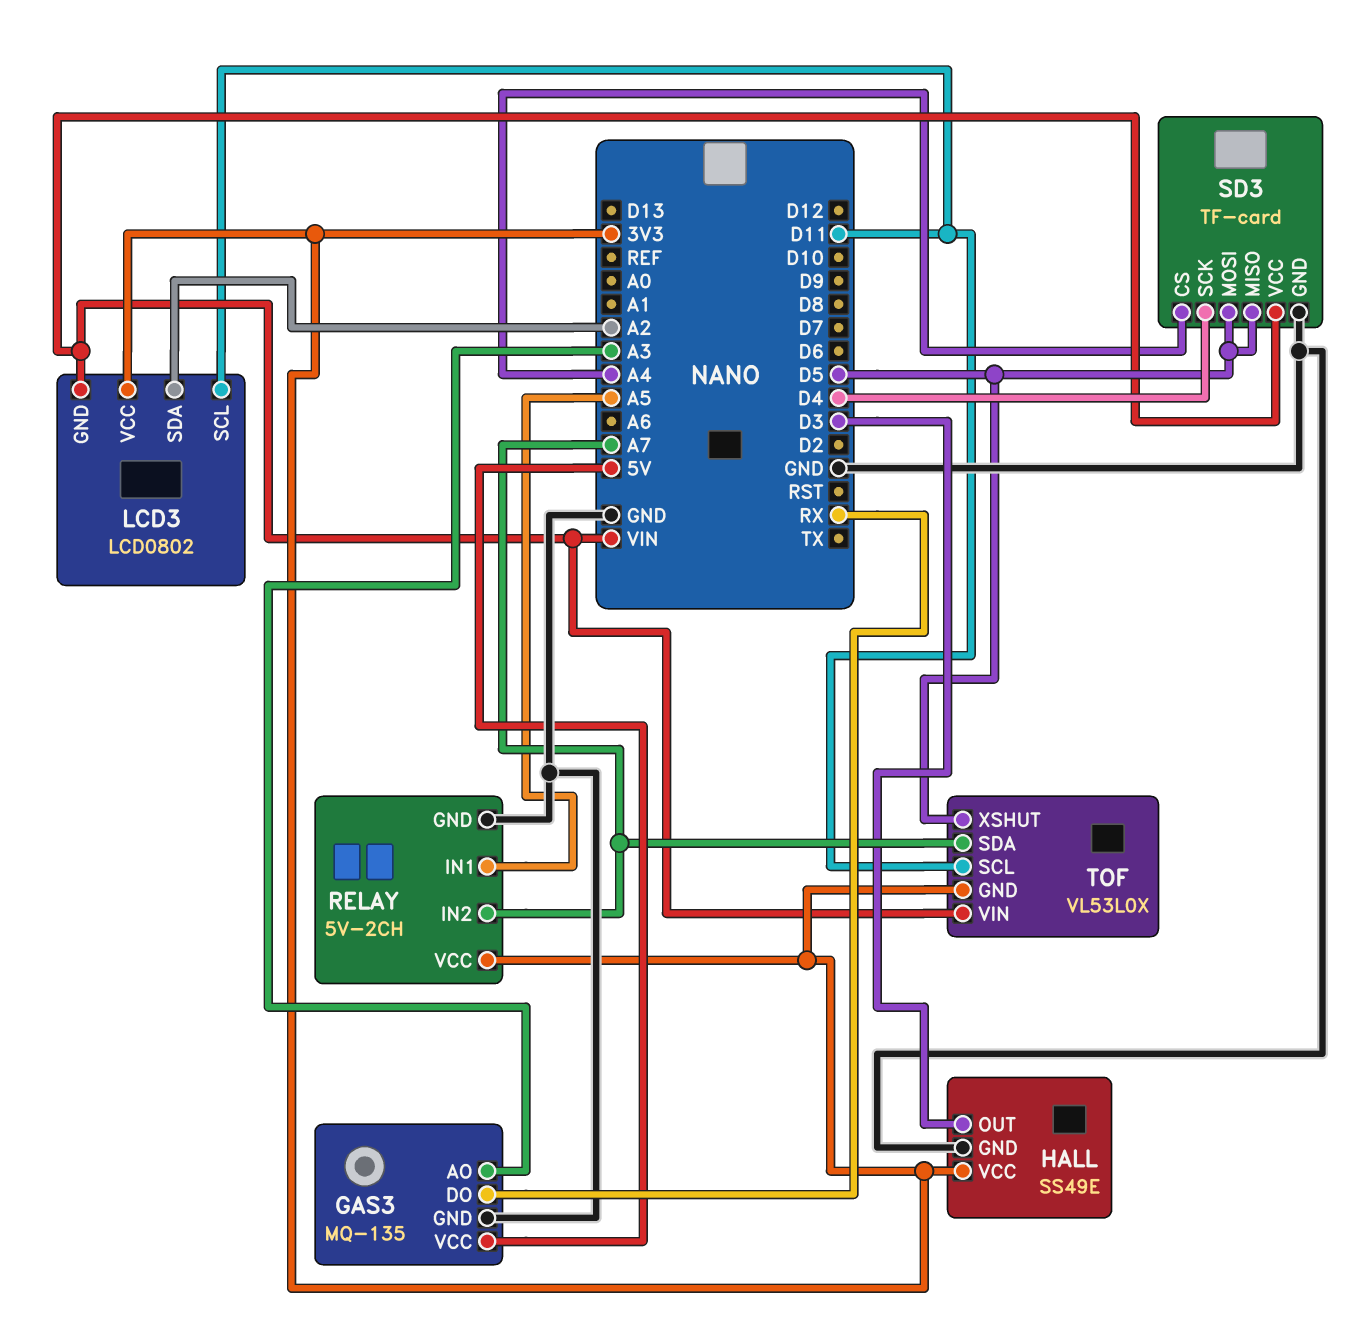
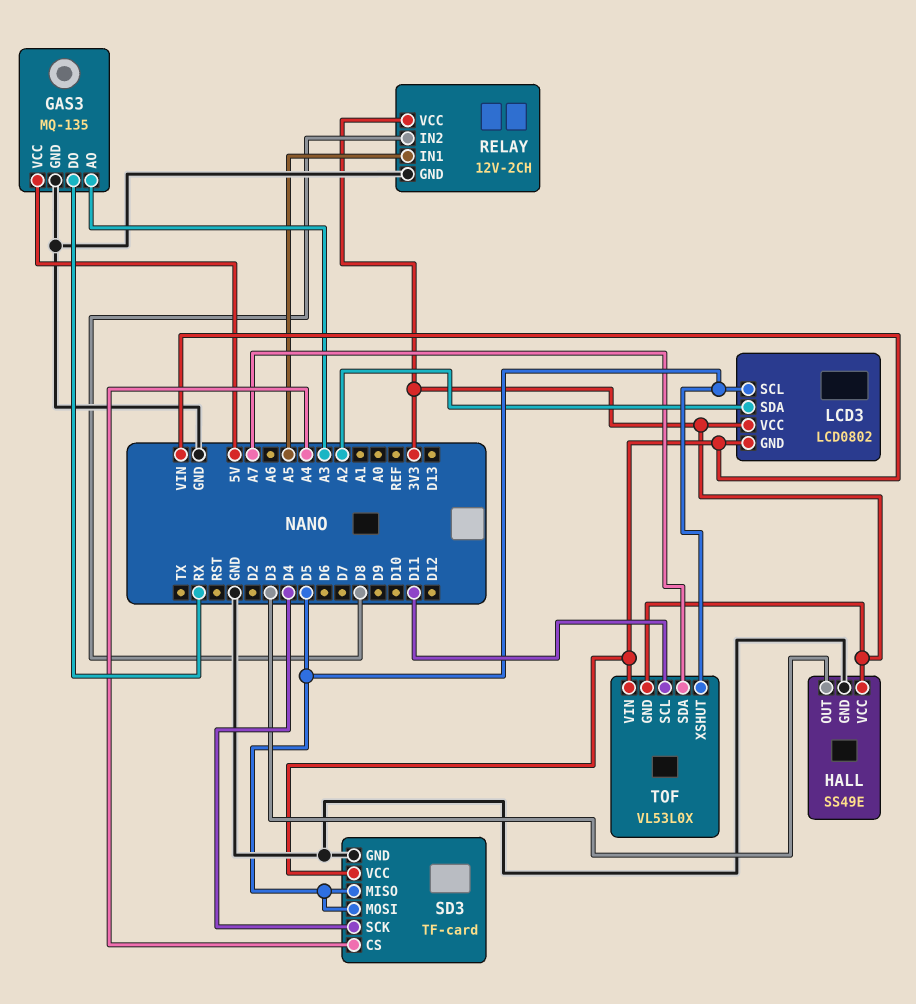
LCD3 pin SCL: D11 -> D5
RELAY: 5V-2CH -> 12V-2CH
RELAY pin IN2: A7 -> D8

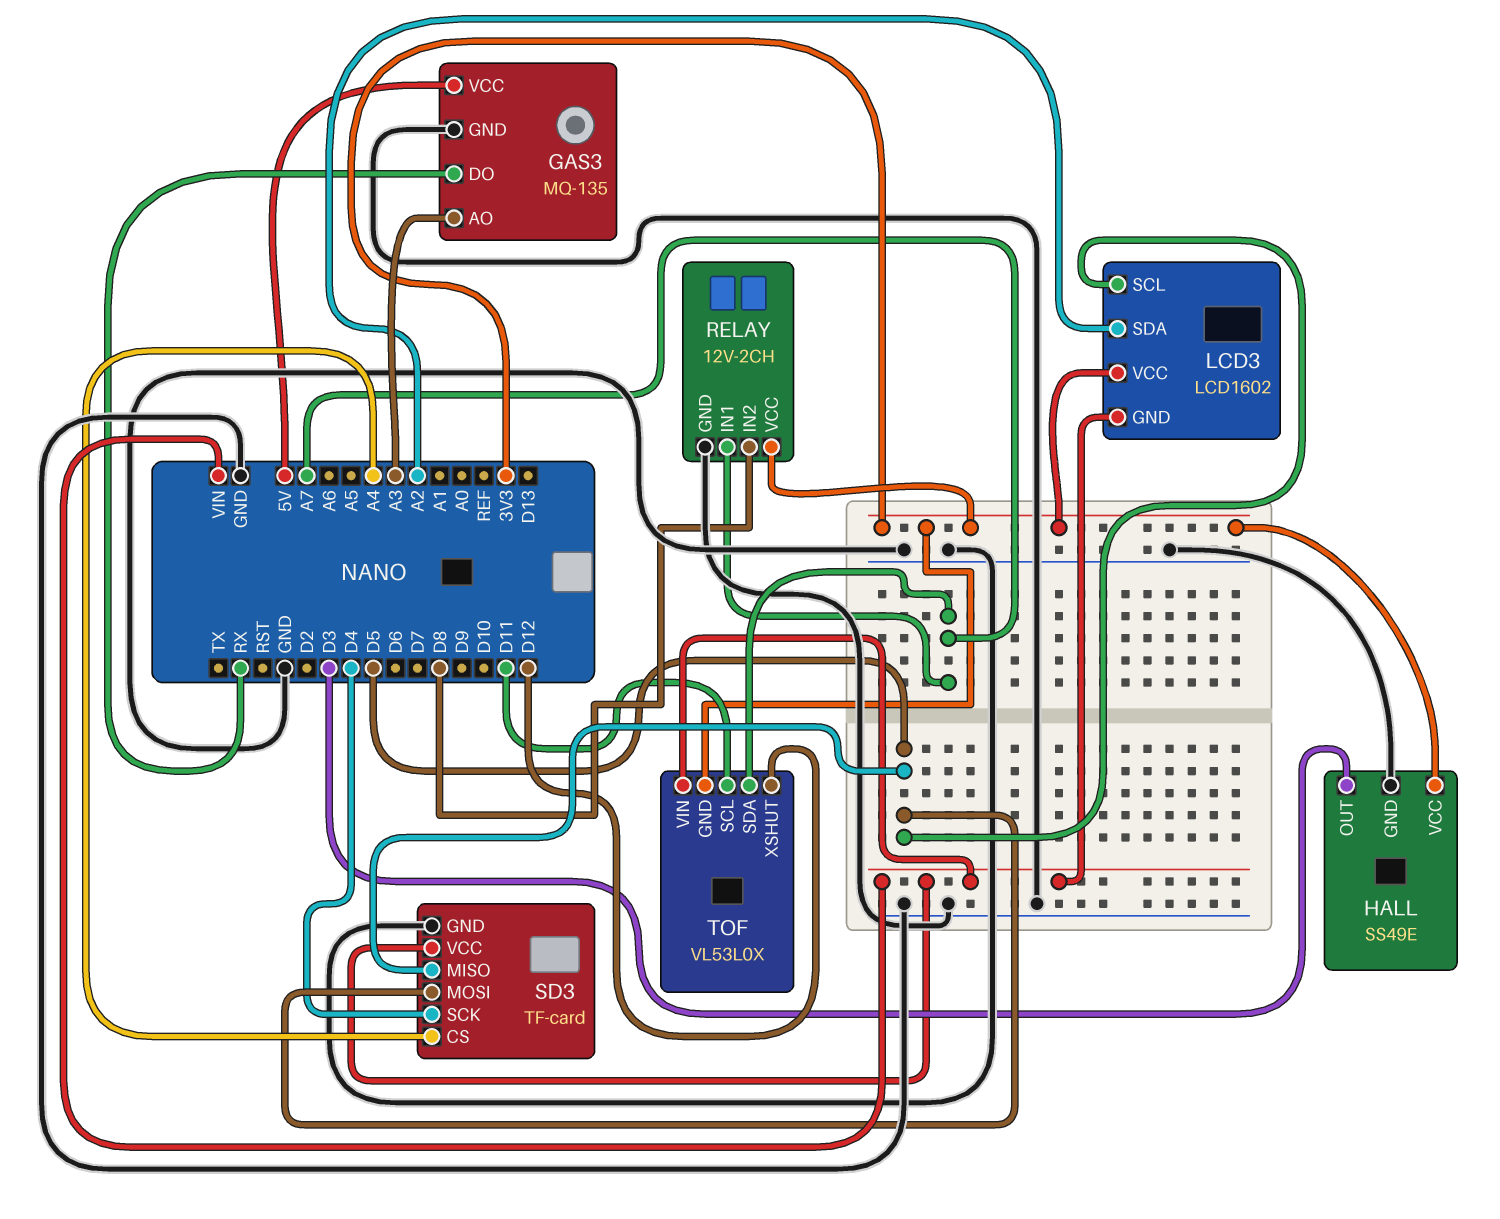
LCD3: LCD0802 -> LCD1602
RELAY pin IN1: A5 -> A7
TOF pin XSHUT: D5 -> D12

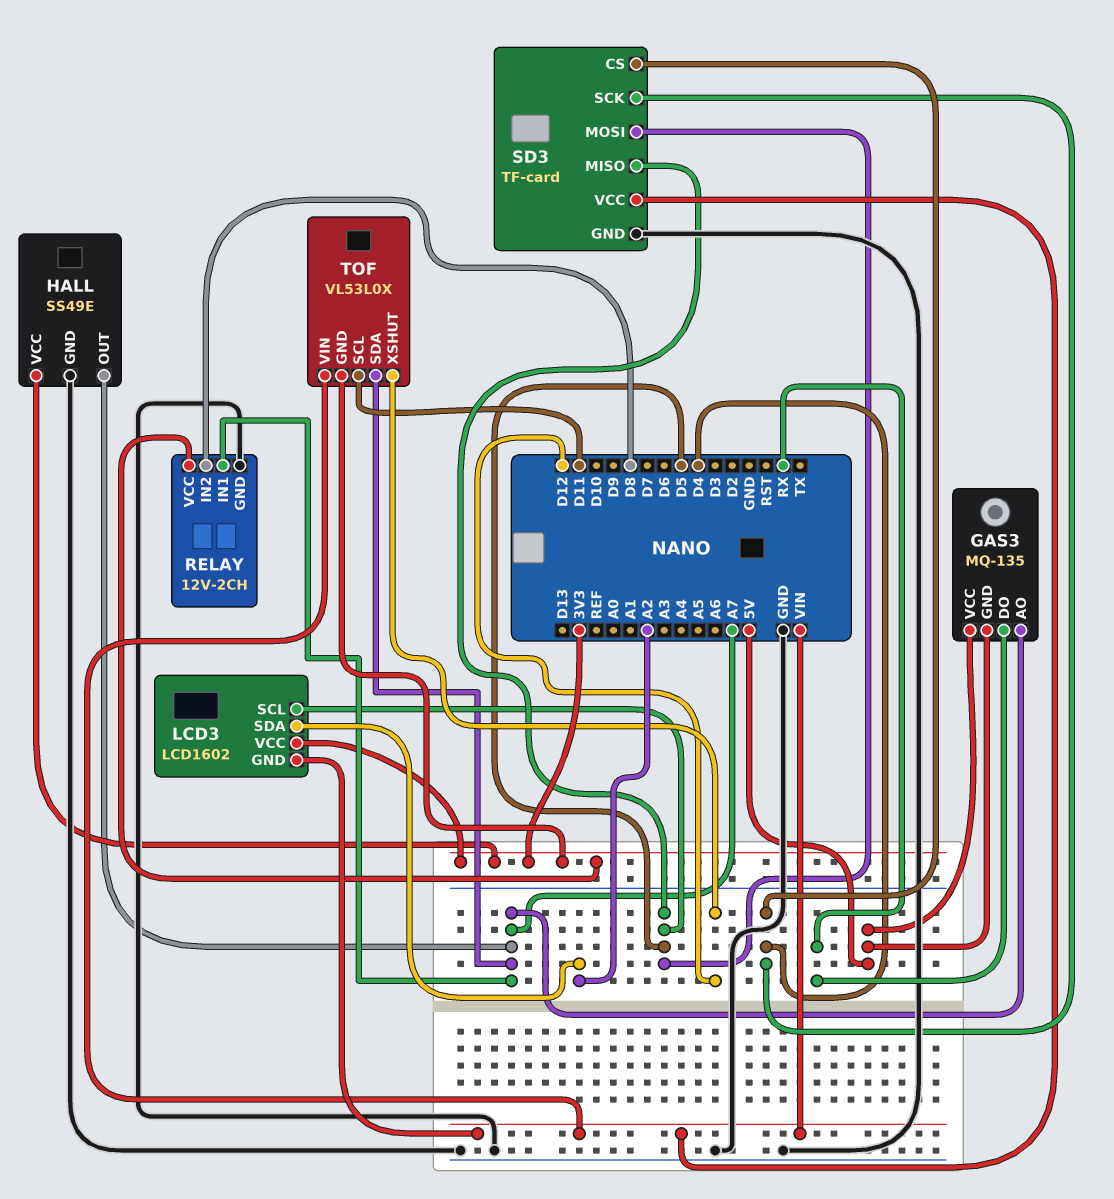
GAS3 pin AO: A3 -> A7
GAS3 pin GND: GND -> 5V
HALL pin OUT: D3 -> A7
SD3 pin CS: A4 -> D4

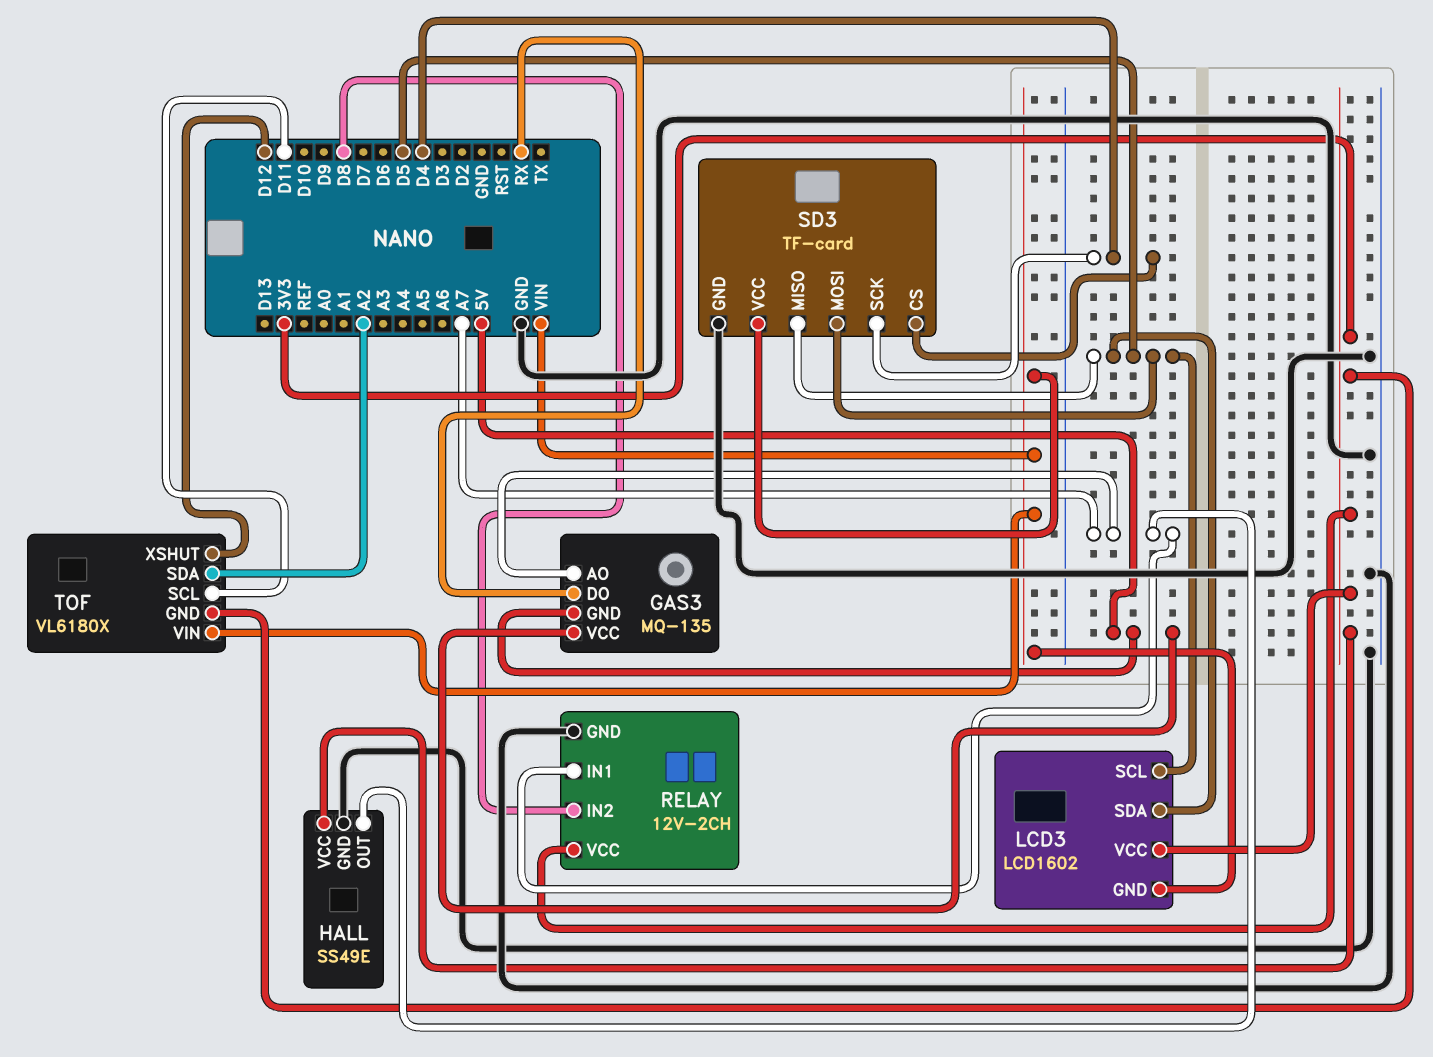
LCD3 pin SDA: A2 -> D5
TOF: VL53L0X -> VL6180X
TOF pin SDA: A7 -> A2

